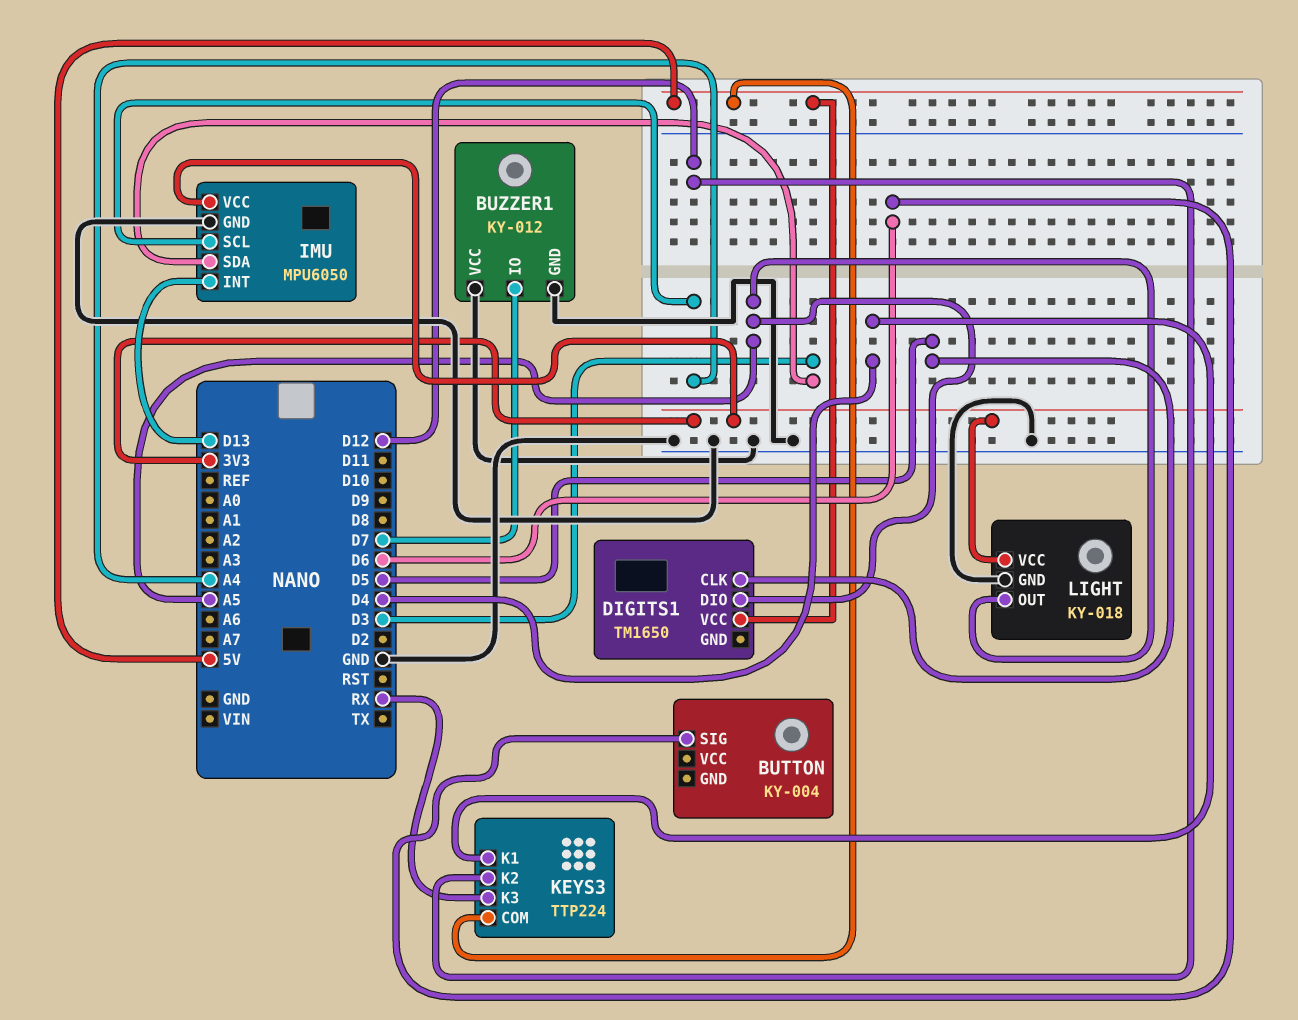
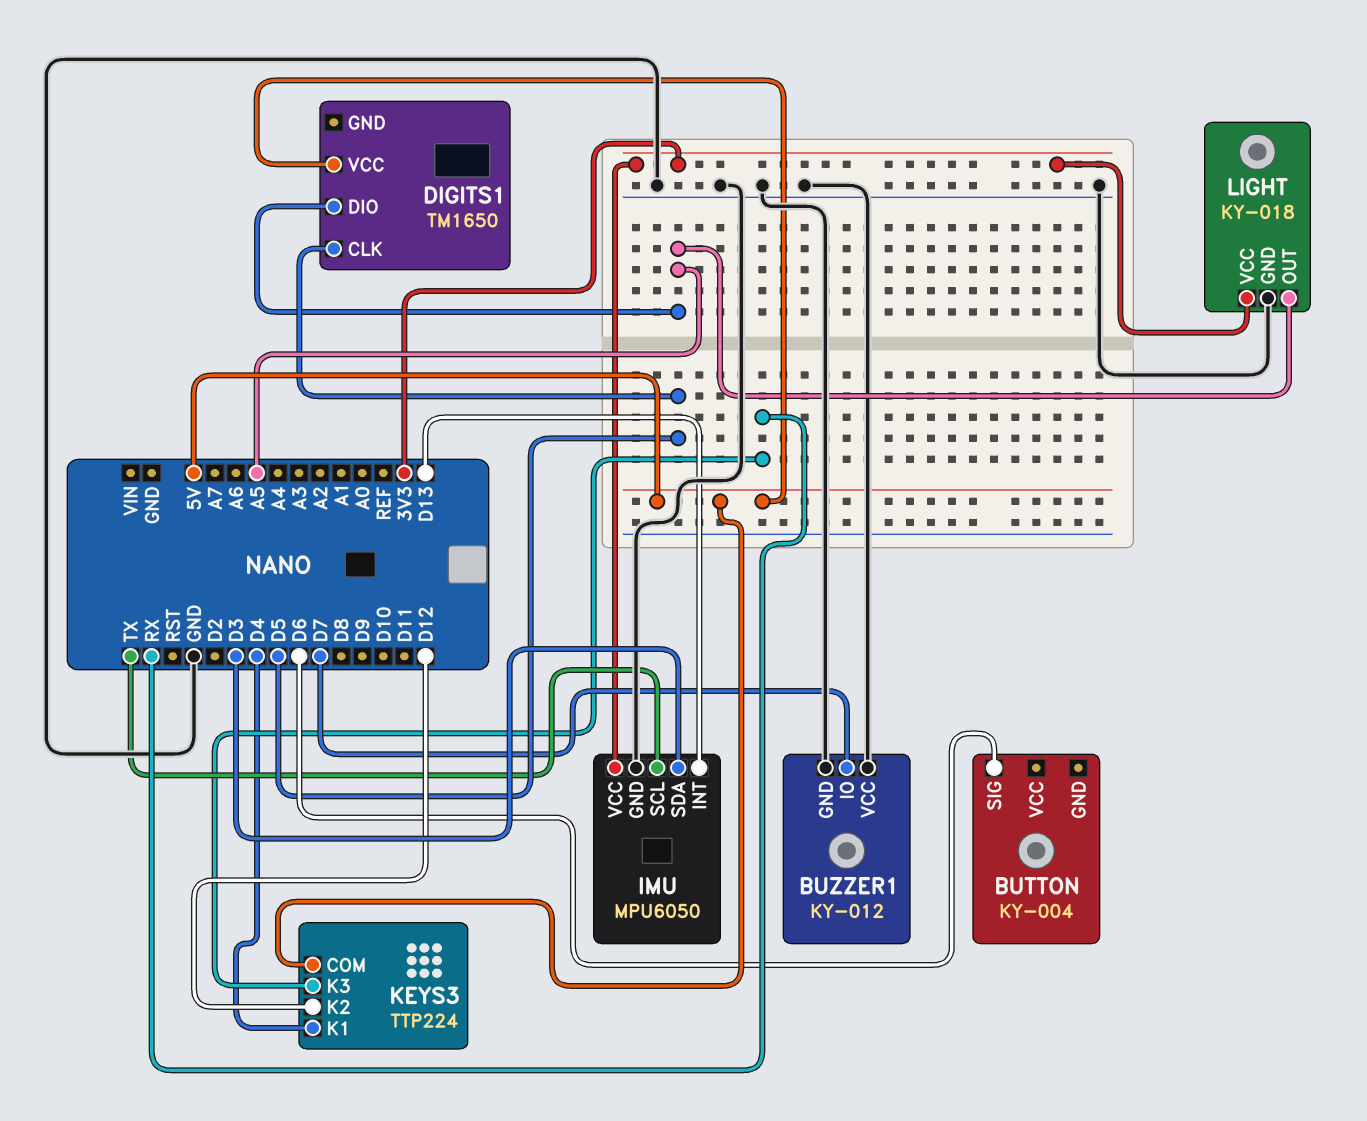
IMU pin SCL: A4 -> TX

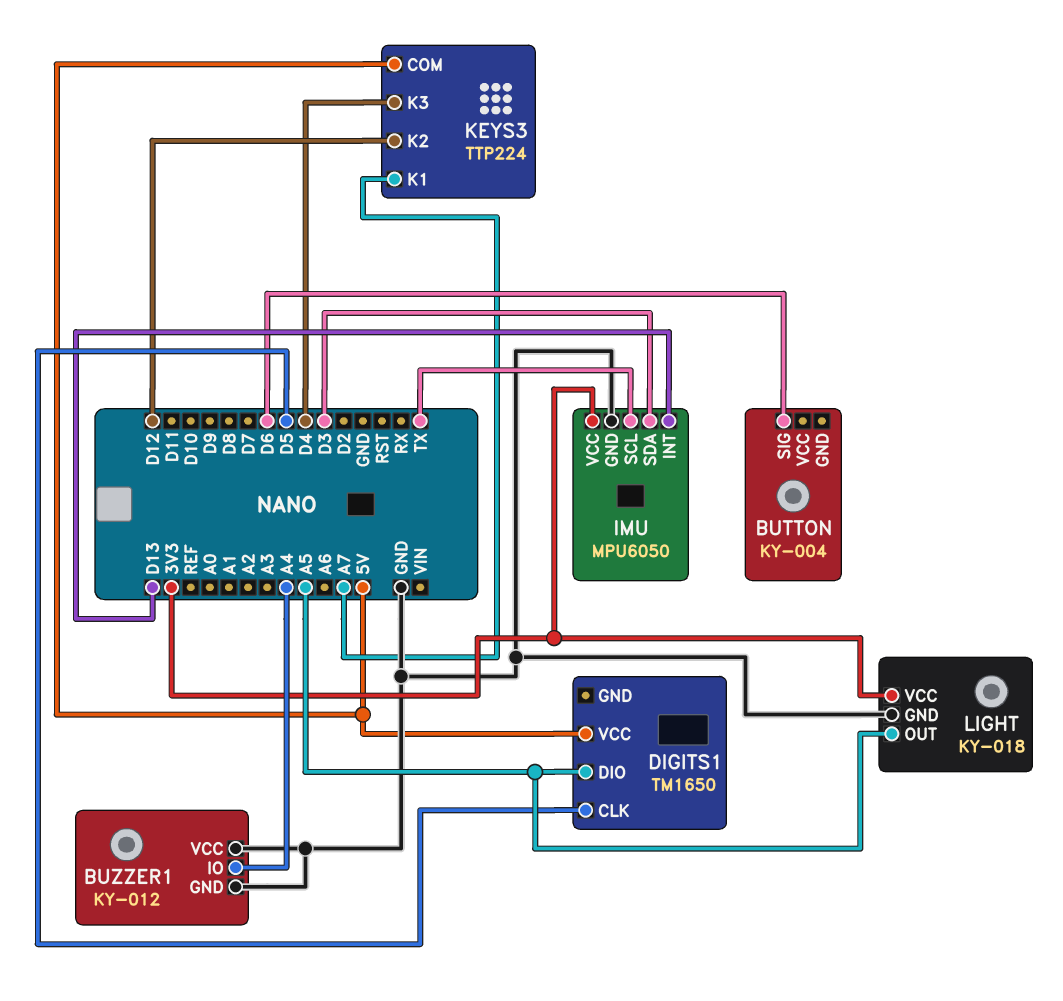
BUZZER1 pin IO: D7 -> A4
KEYS3 pin K1: D4 -> A7
KEYS3 pin K3: RX -> D4

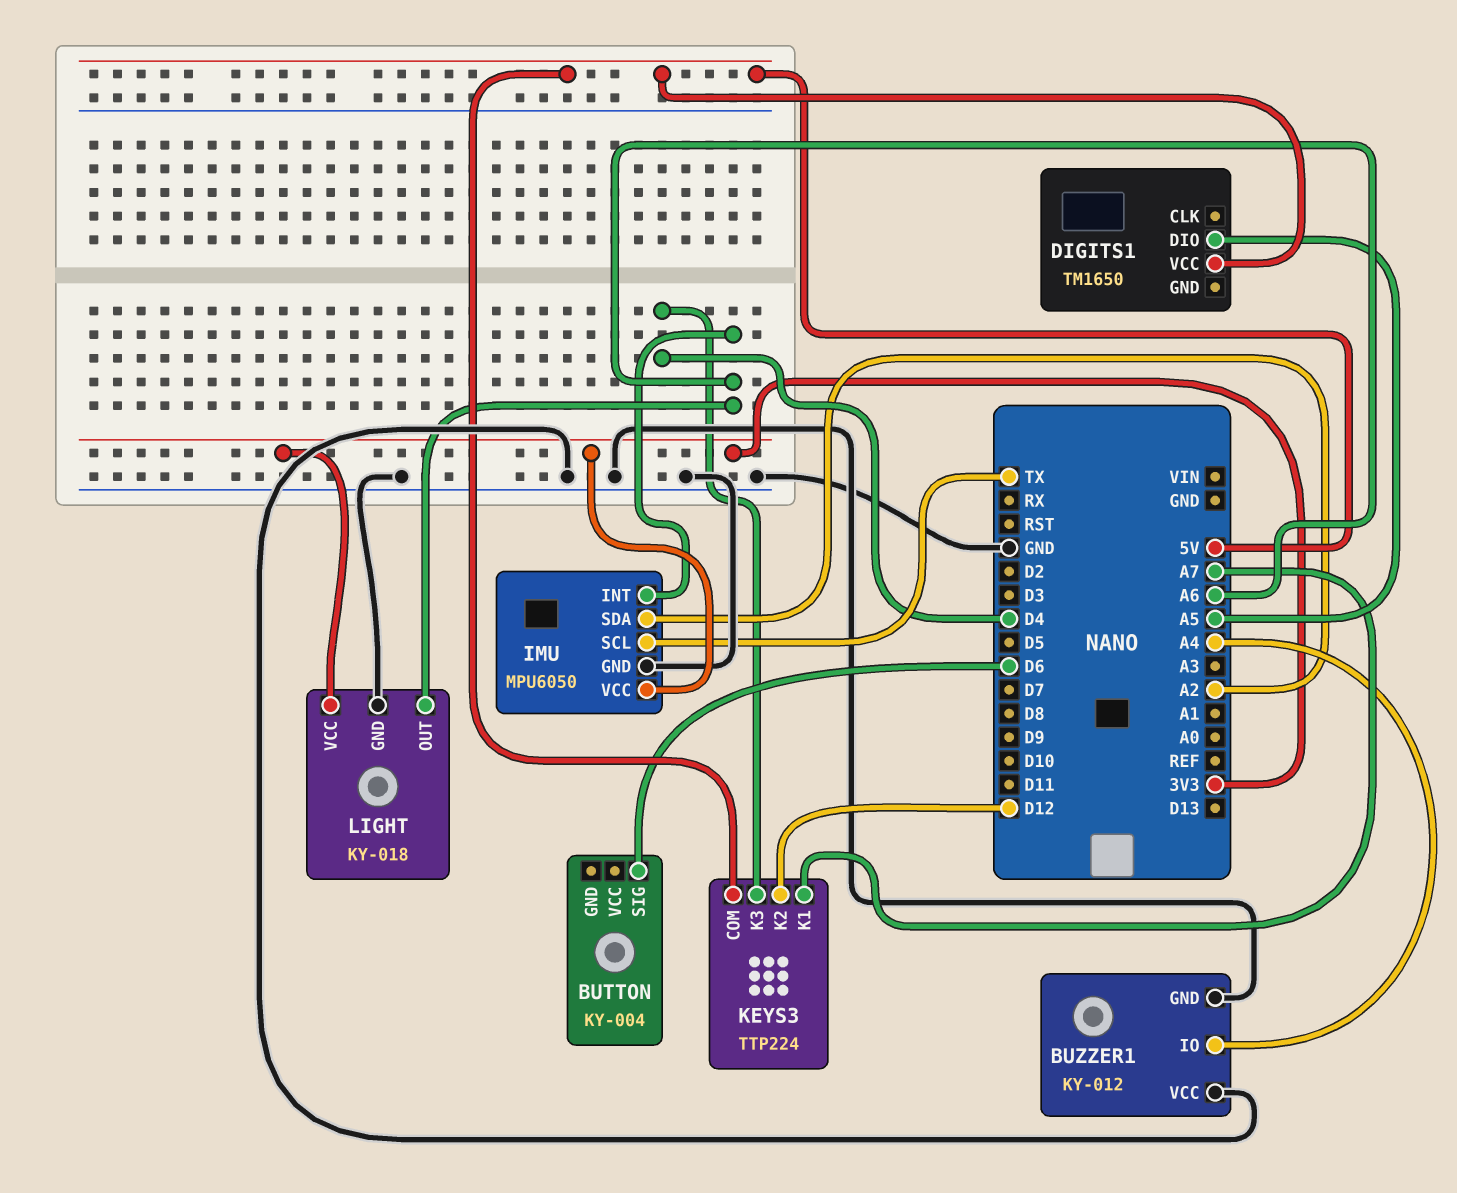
DIGITS1 pin CLK: D5 -> none
IMU pin INT: D13 -> A6
IMU pin SDA: D3 -> A2
LIGHT pin OUT: A5 -> A6

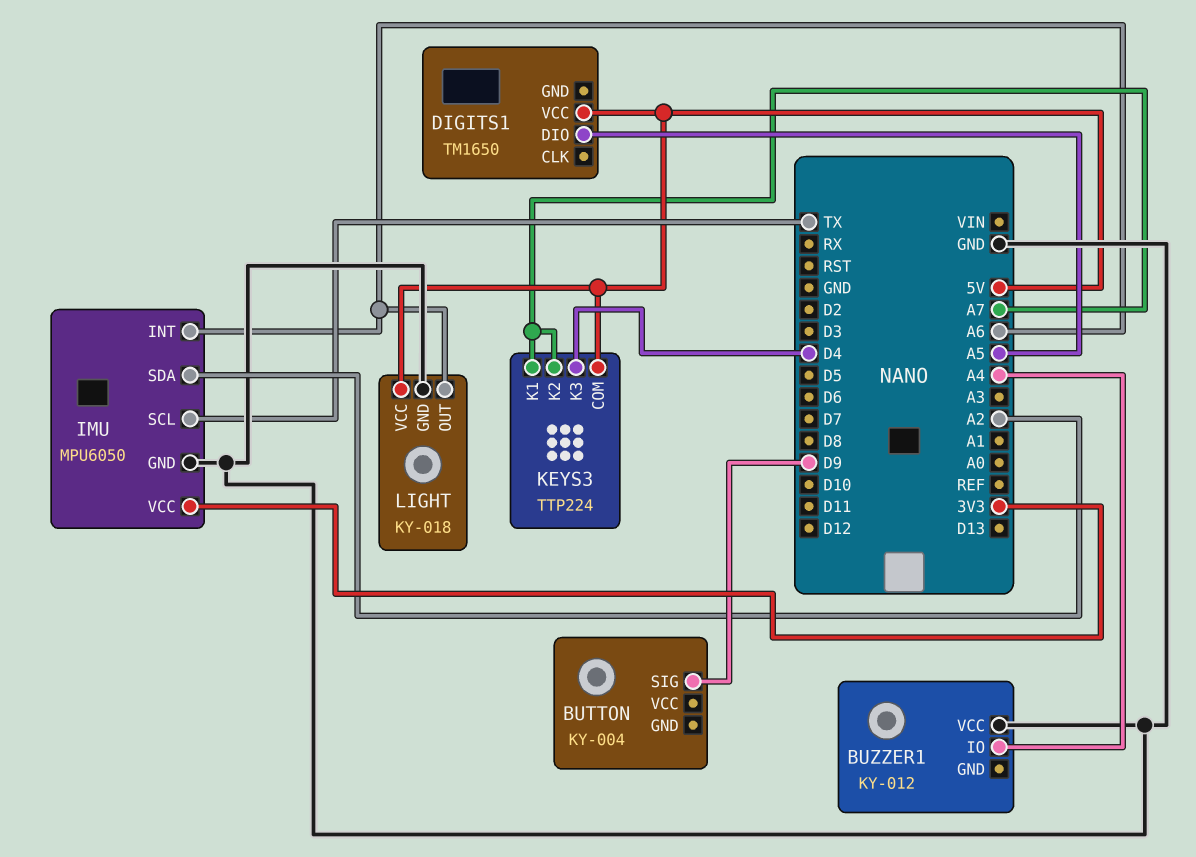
BUTTON pin SIG: D6 -> D9
BUZZER1 pin GND: GND -> none
KEYS3 pin K2: D12 -> A7
LIGHT pin VCC: 3V3 -> 5V

